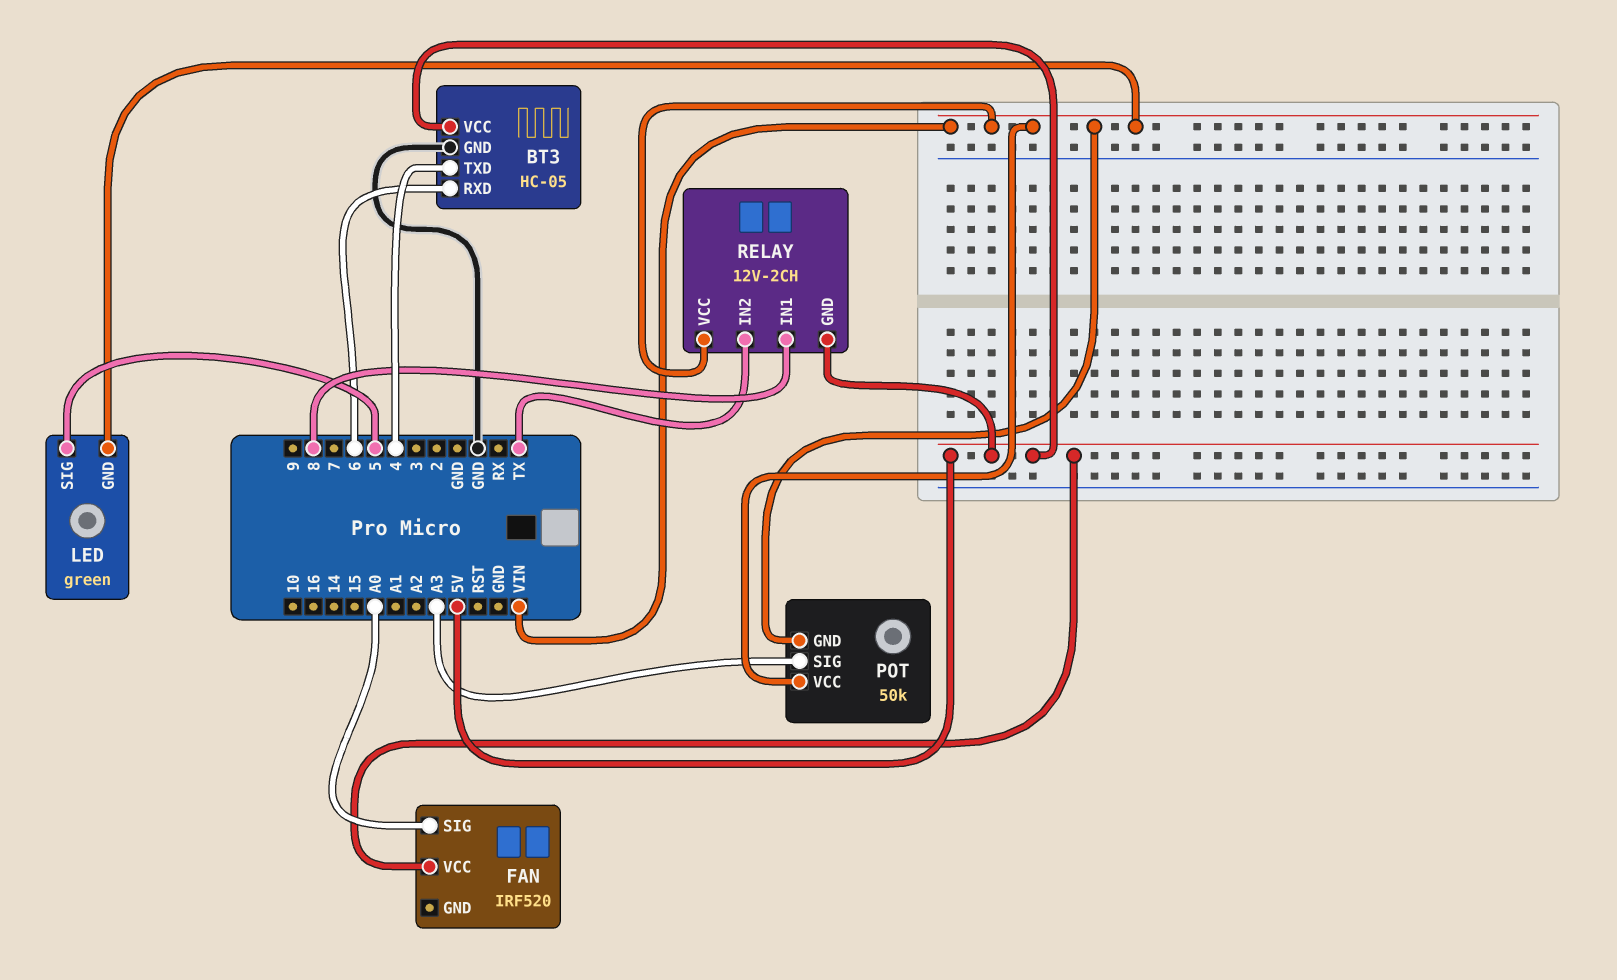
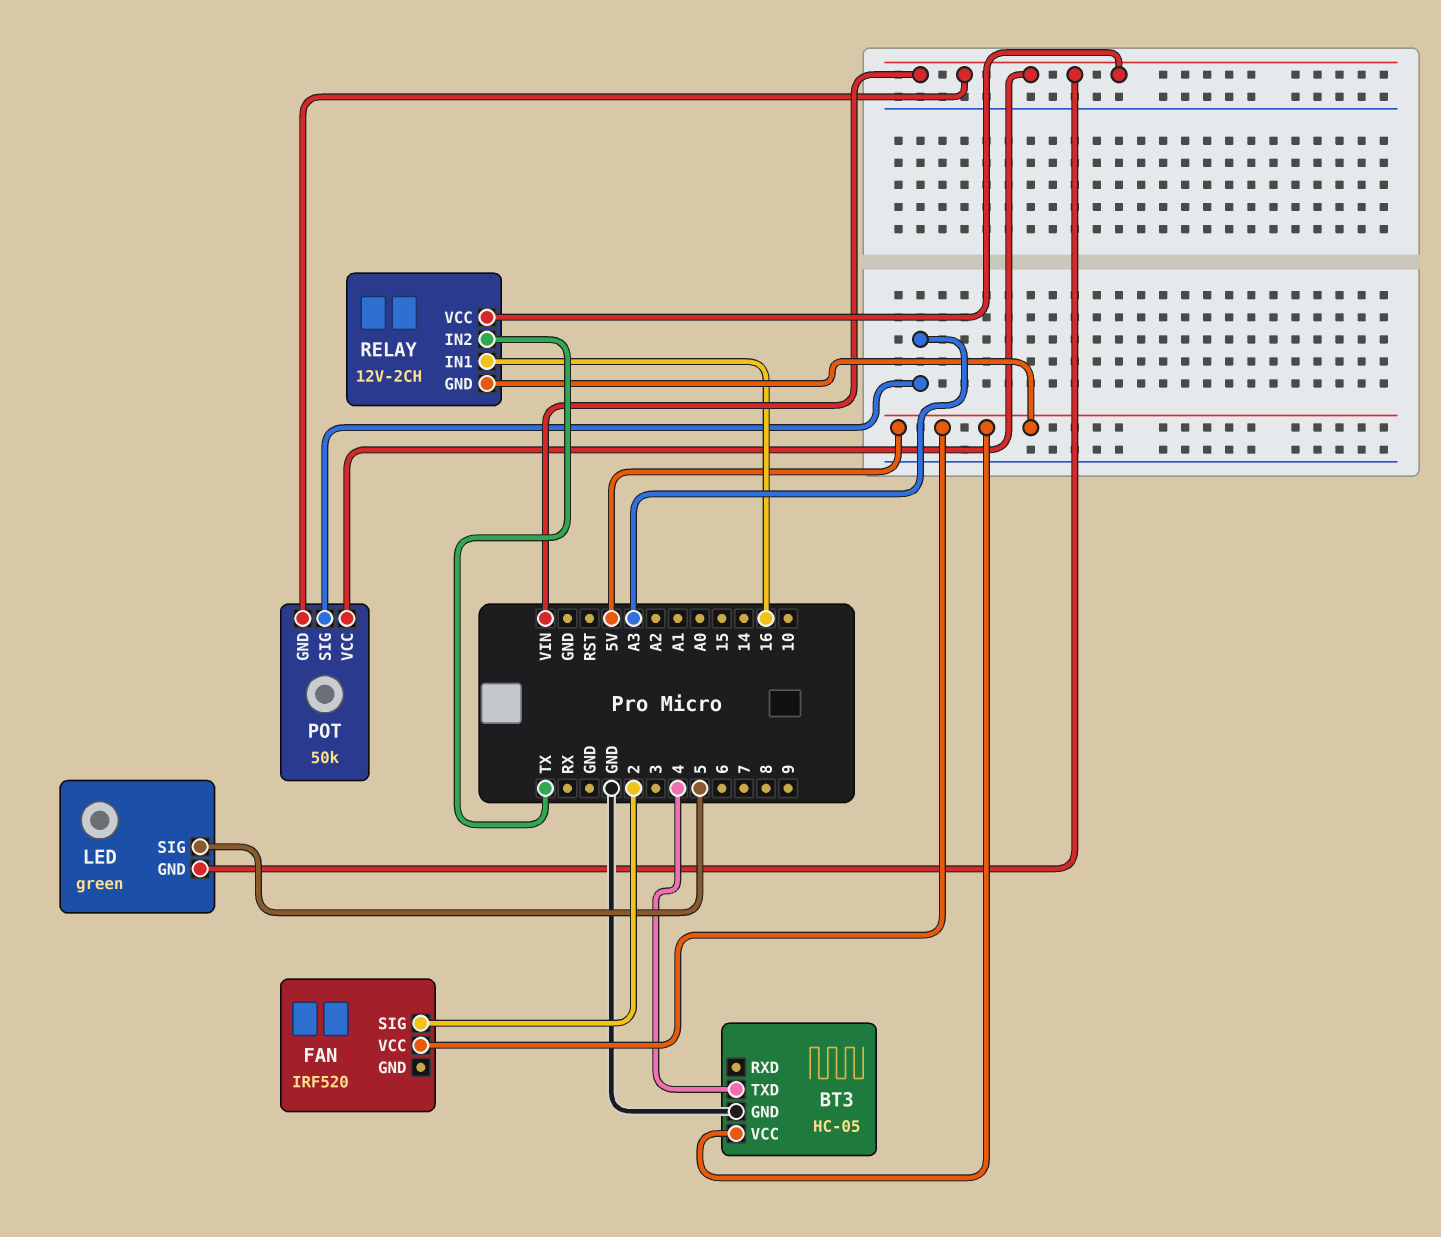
BT3 pin RXD: 6 -> none
FAN pin SIG: A0 -> 2
RELAY pin IN1: 8 -> 16

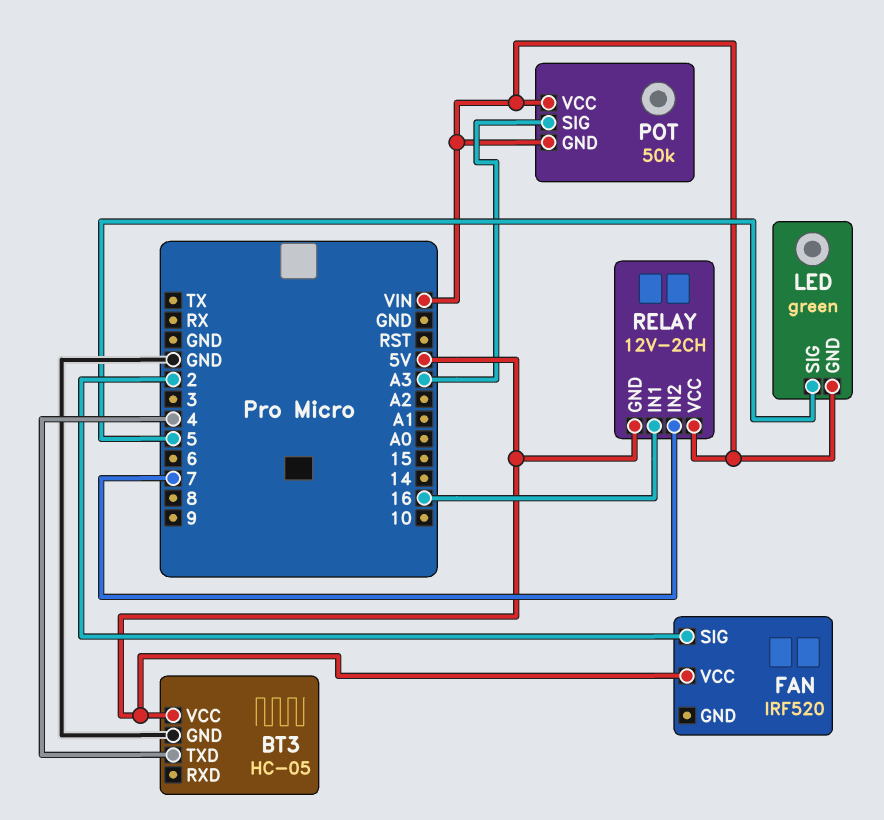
RELAY pin IN2: TX -> 7

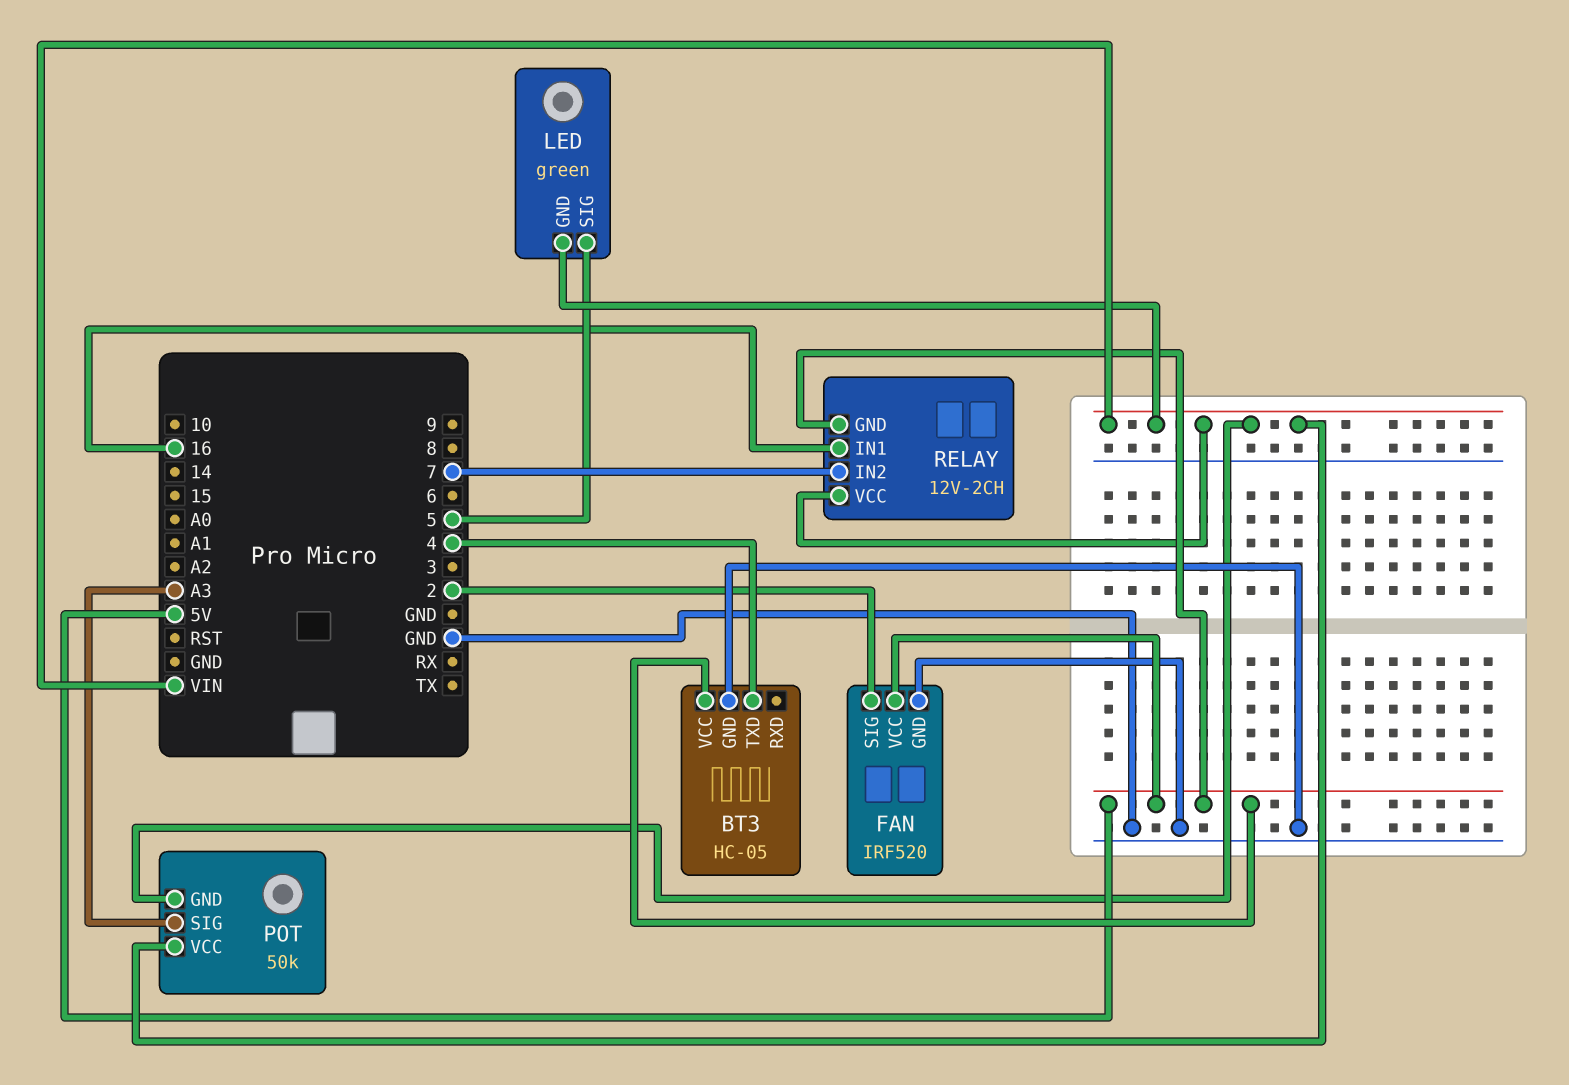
FAN pin GND: none -> GND

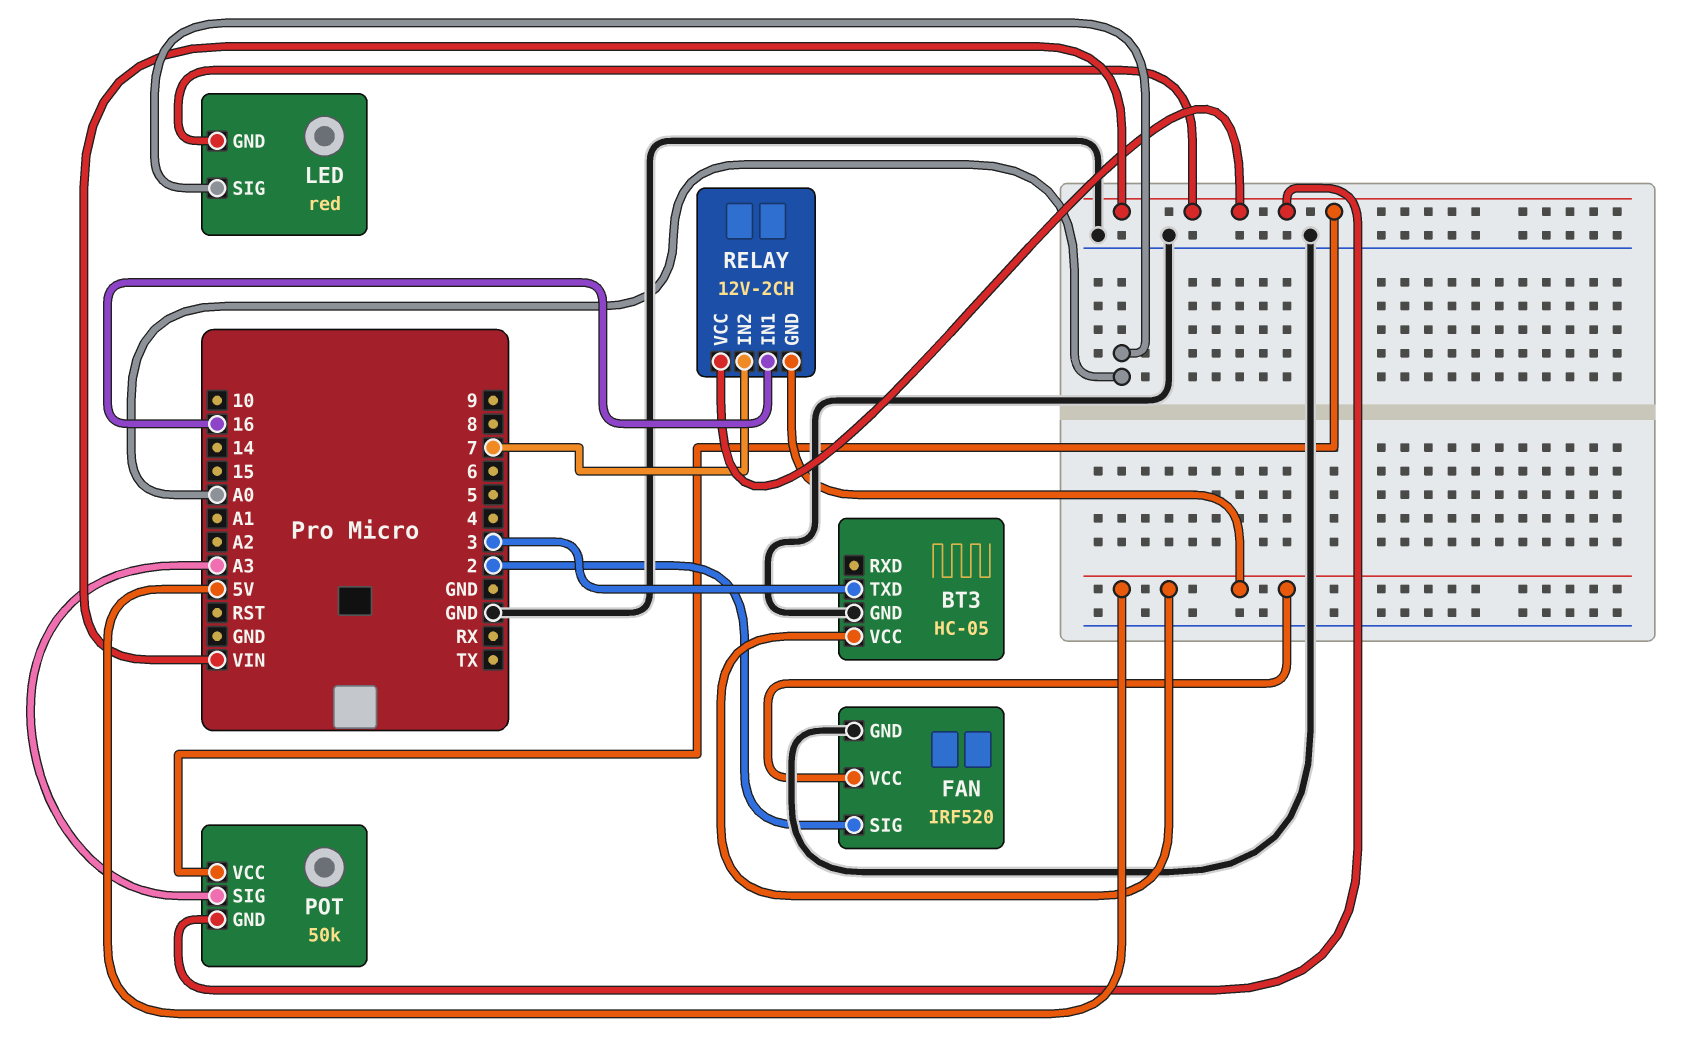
BT3 pin TXD: 4 -> 3
LED: green -> red
LED pin SIG: 5 -> A0

